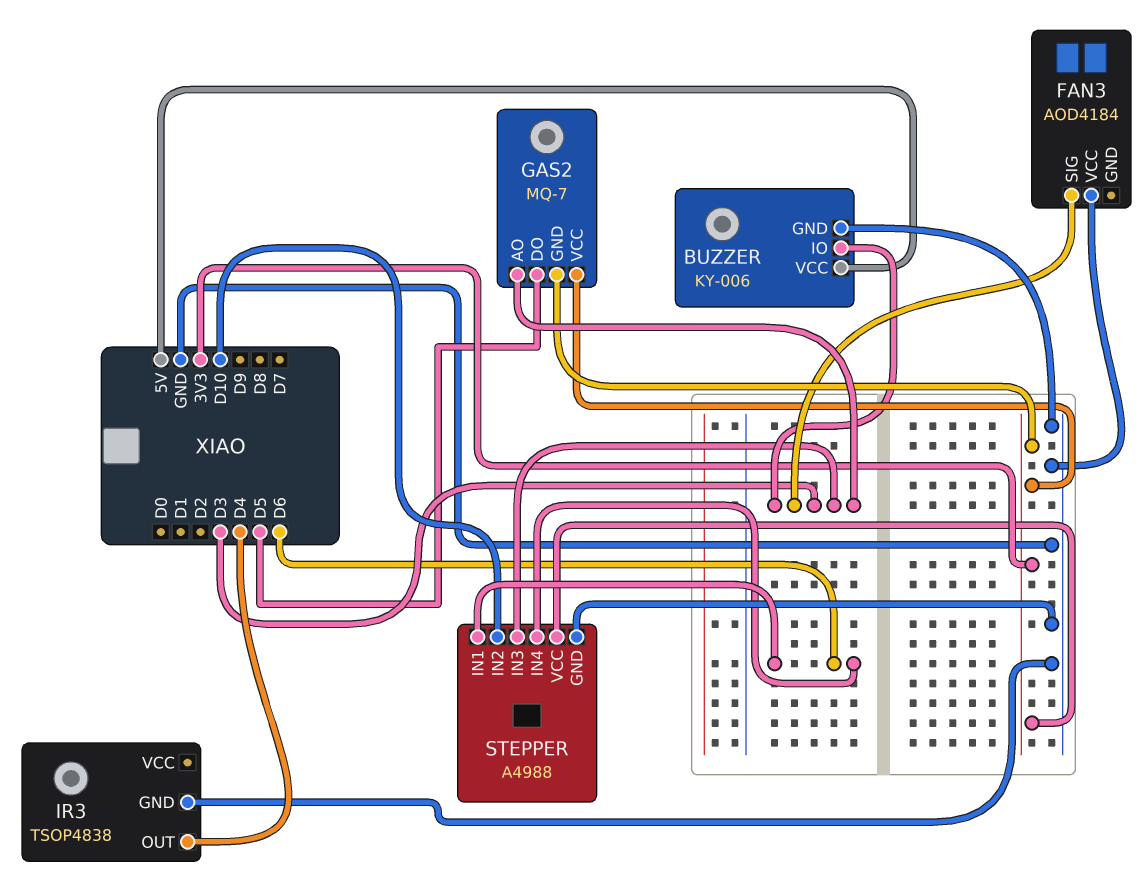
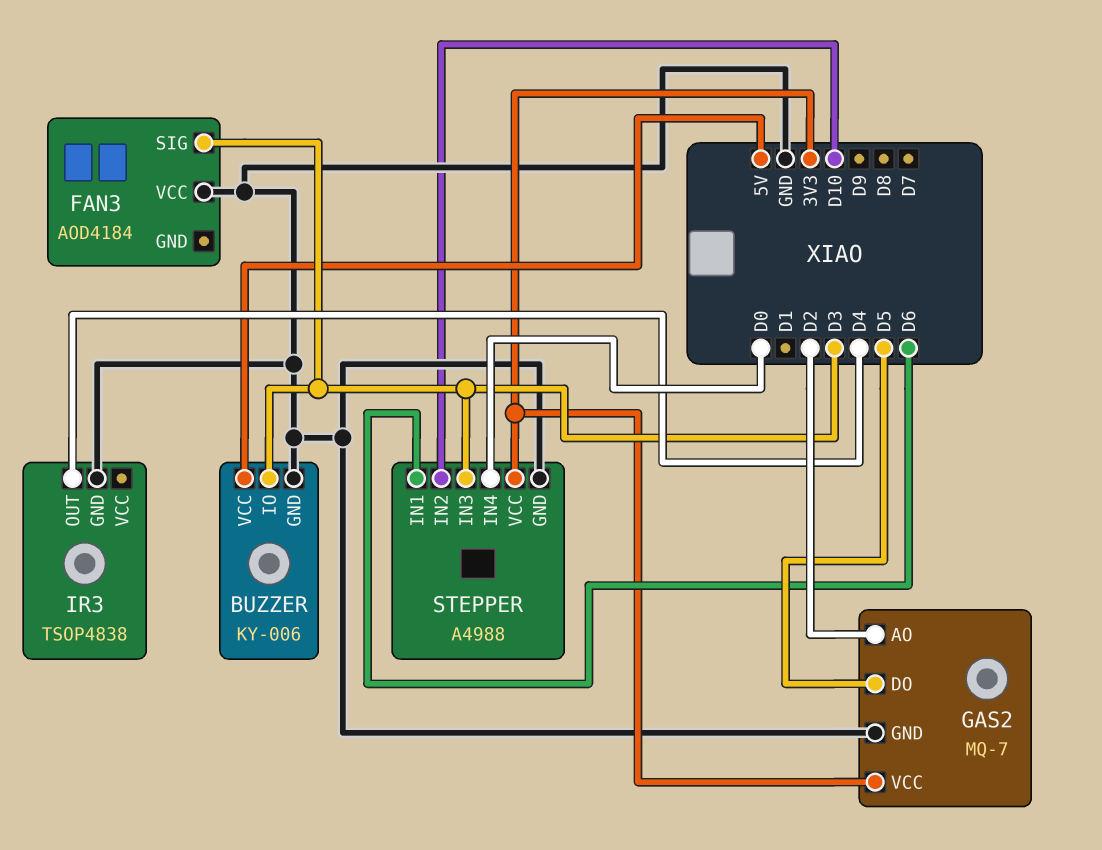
GAS2 pin AO: D3 -> D2
GAS2 pin GND: 3V3 -> GND
STEPPER pin IN4: D6 -> D0

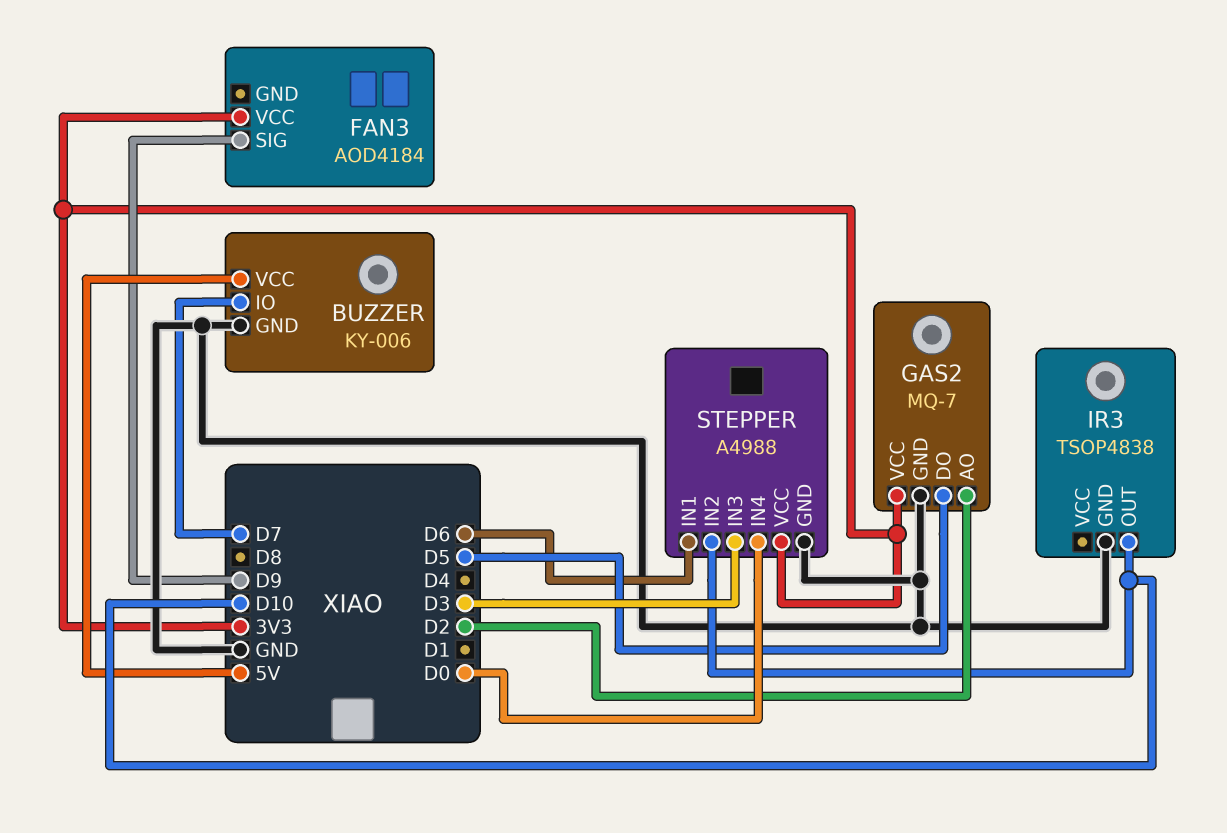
BUZZER pin IO: D3 -> D7
FAN3 pin SIG: D3 -> D9
FAN3 pin VCC: GND -> 3V3
IR3 pin OUT: D4 -> D10

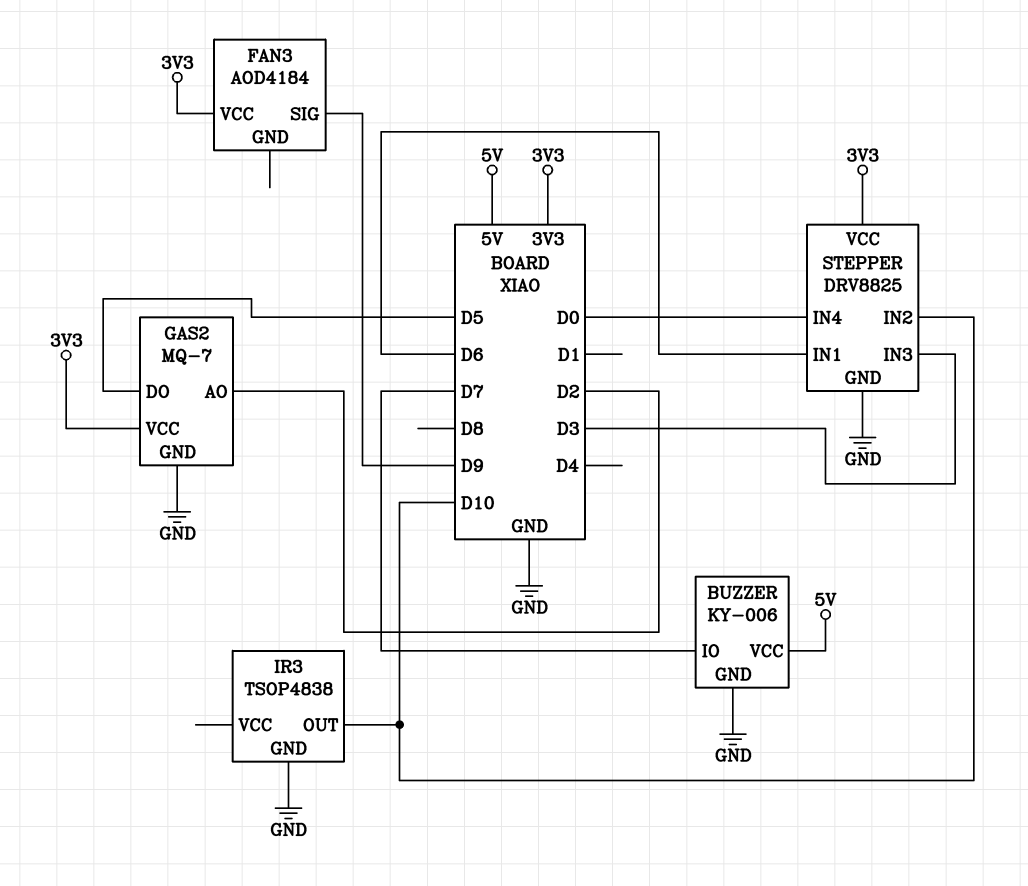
STEPPER: A4988 -> DRV8825

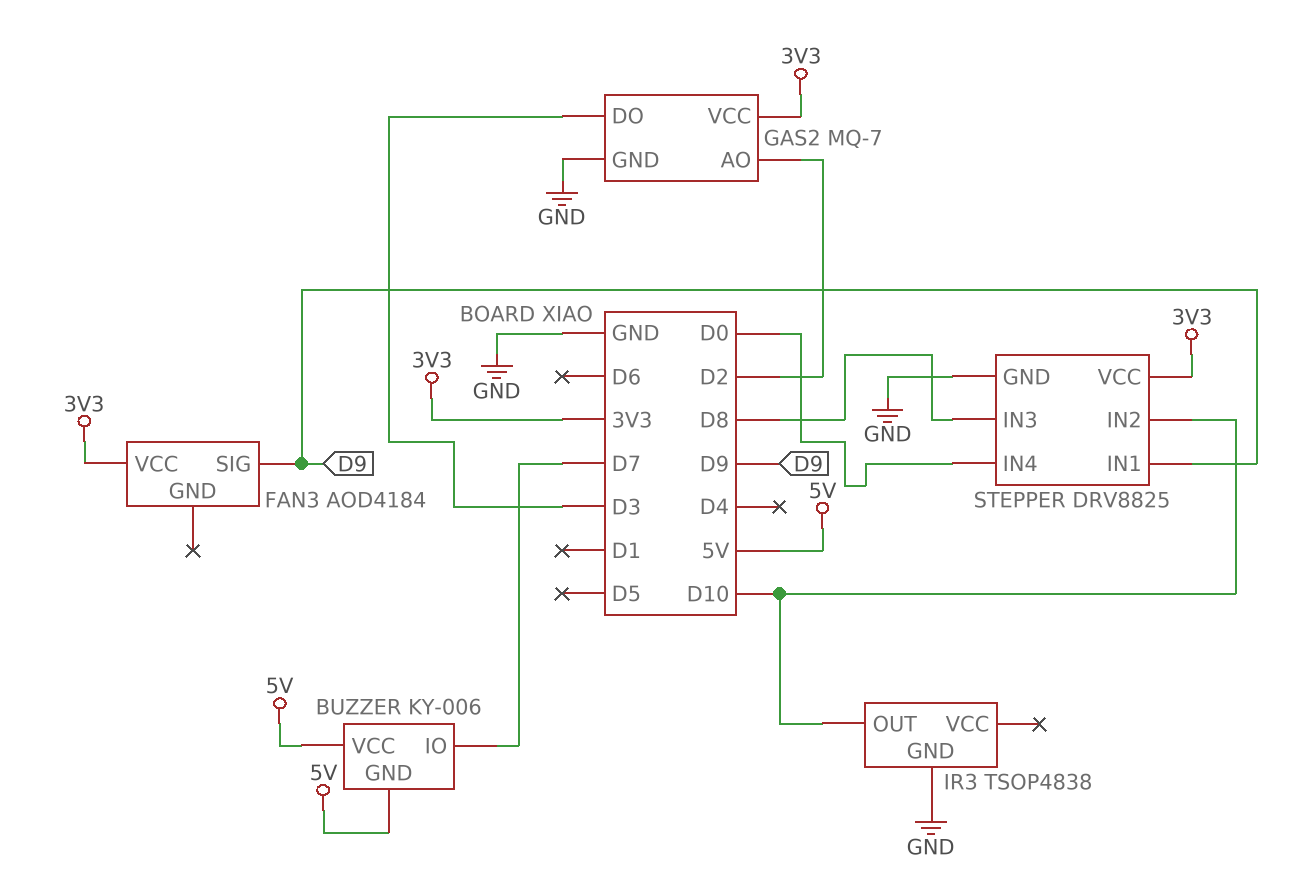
BUZZER pin GND: GND -> 5V
GAS2 pin DO: D5 -> D3
STEPPER pin IN1: D6 -> D9
STEPPER pin IN3: D3 -> D8

